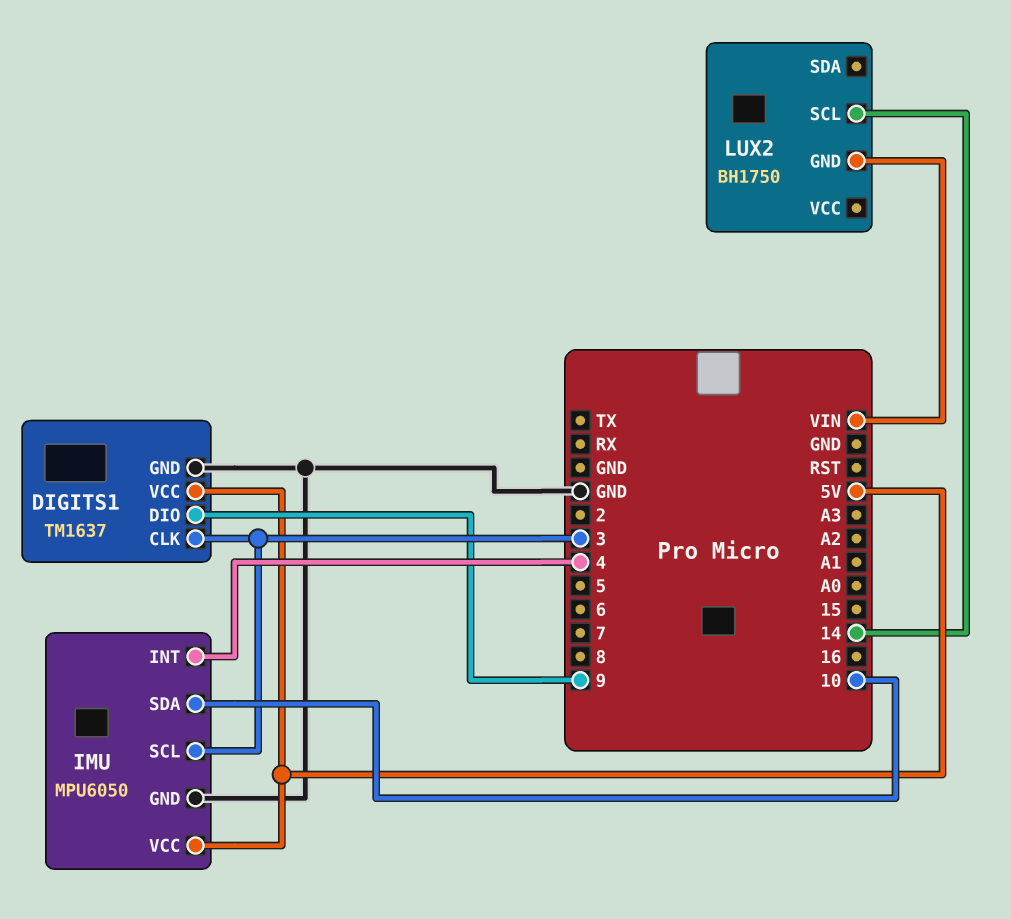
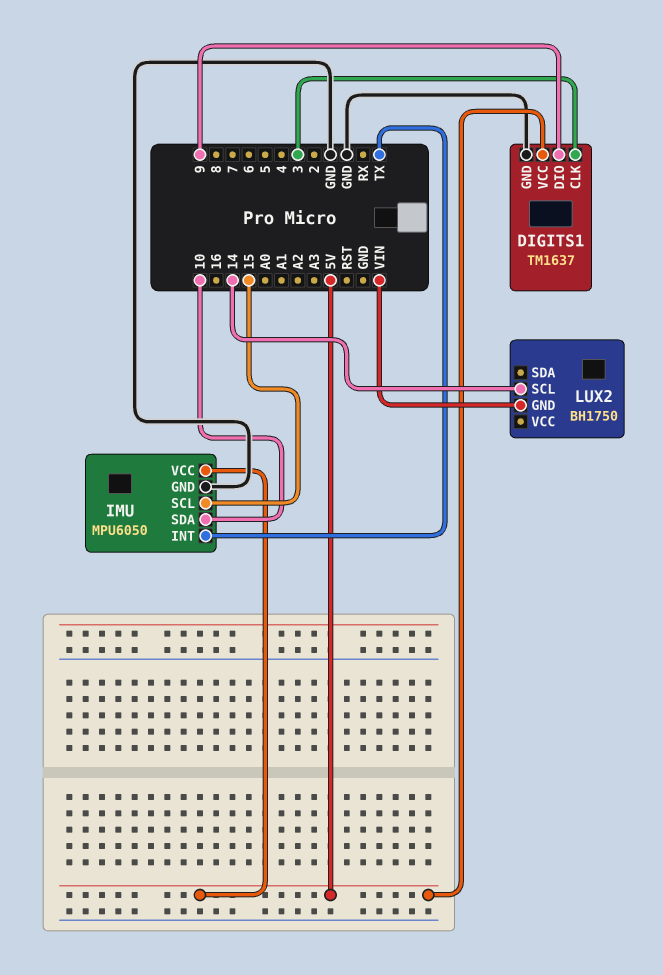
IMU pin INT: 4 -> TX
IMU pin SCL: 3 -> 15

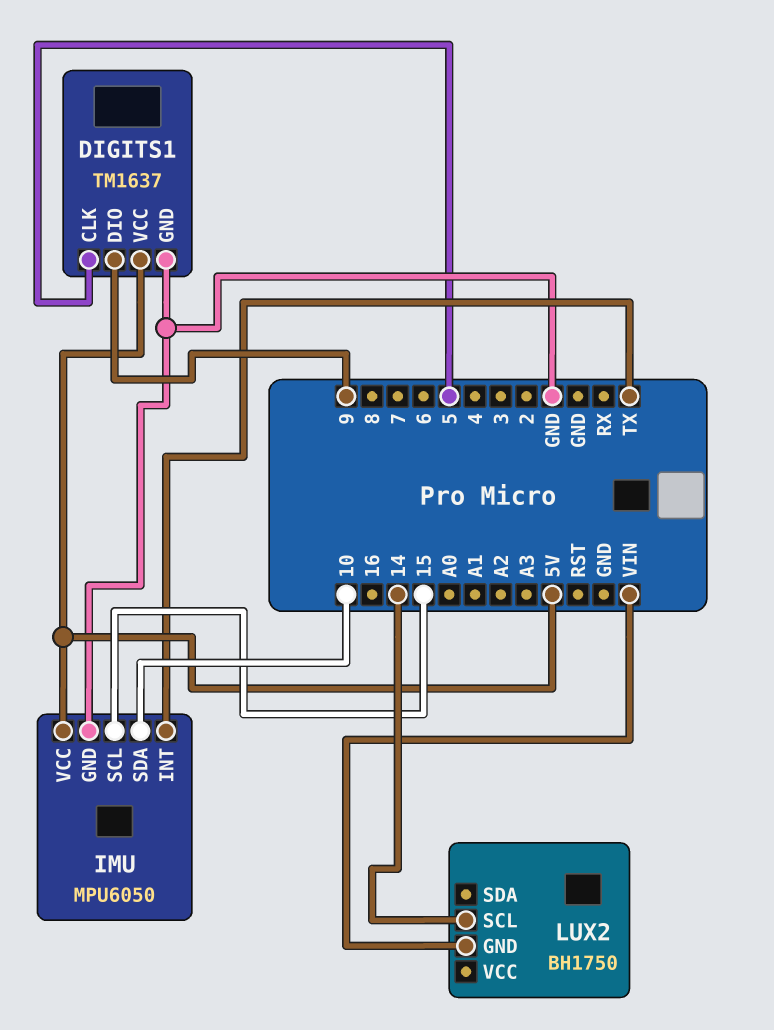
DIGITS1 pin CLK: 3 -> 5

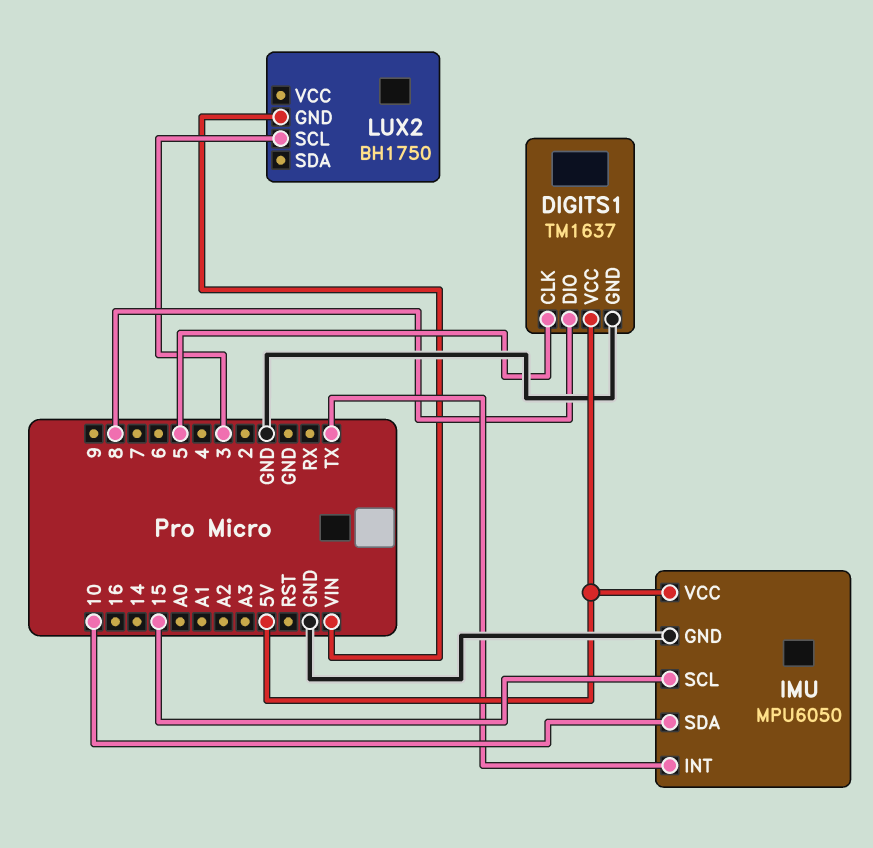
DIGITS1 pin DIO: 9 -> 8
LUX2 pin SCL: 14 -> 3

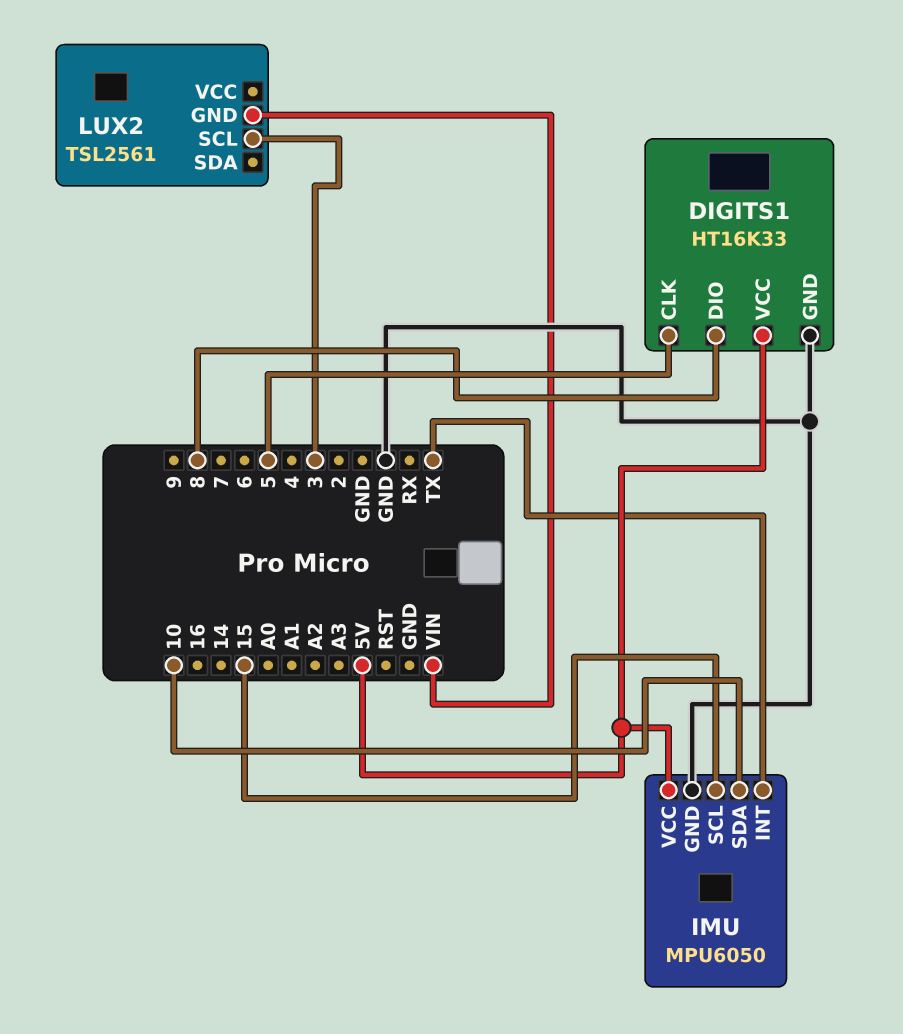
DIGITS1: TM1637 -> HT16K33
LUX2: BH1750 -> TSL2561

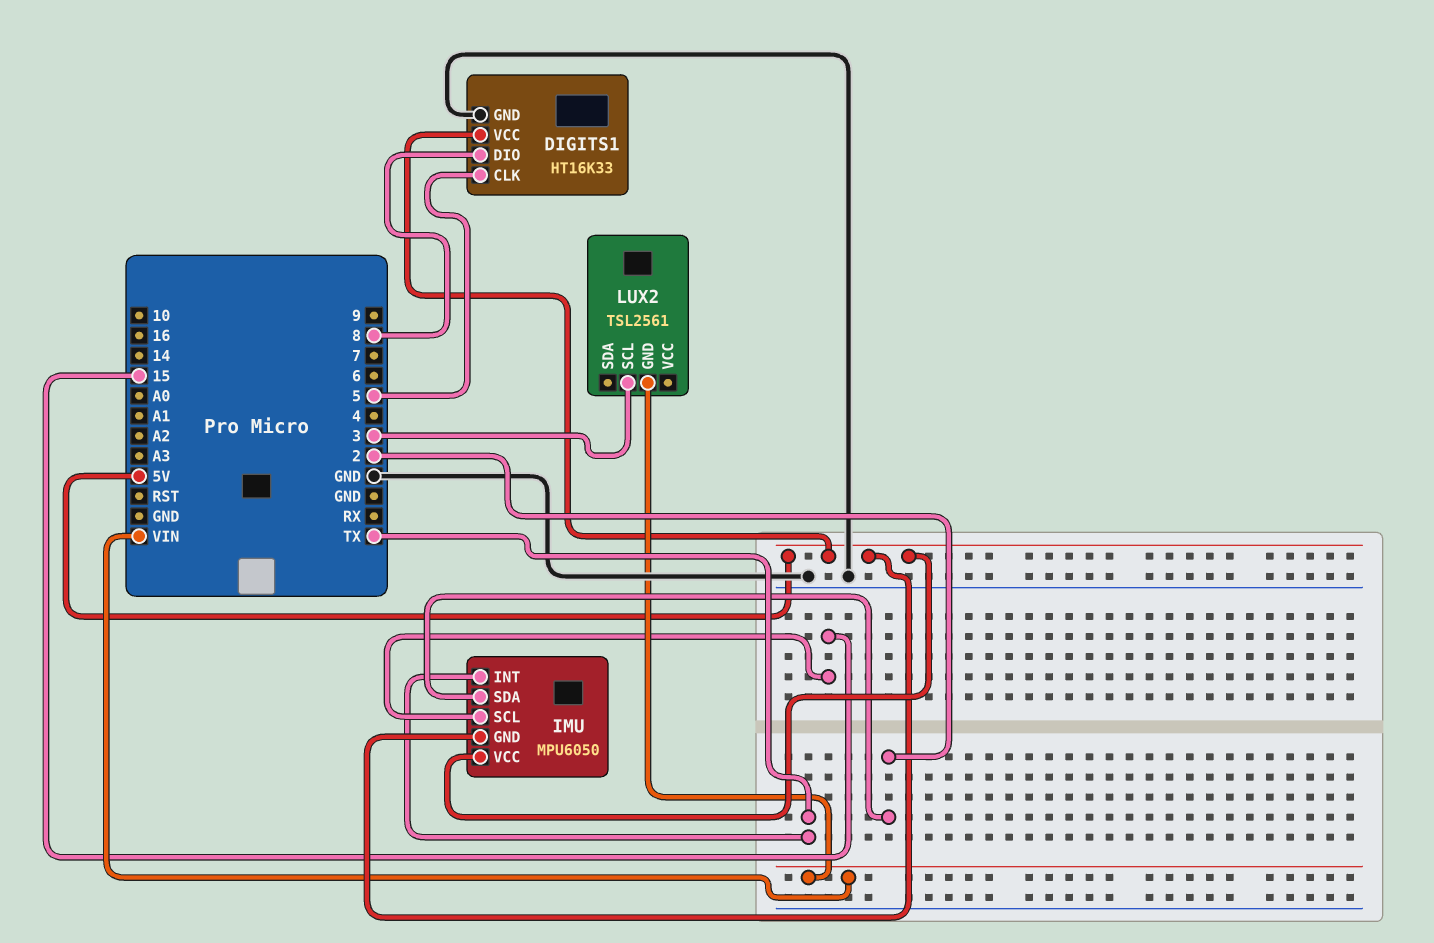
IMU pin GND: GND -> 5V
IMU pin SDA: 10 -> 2

